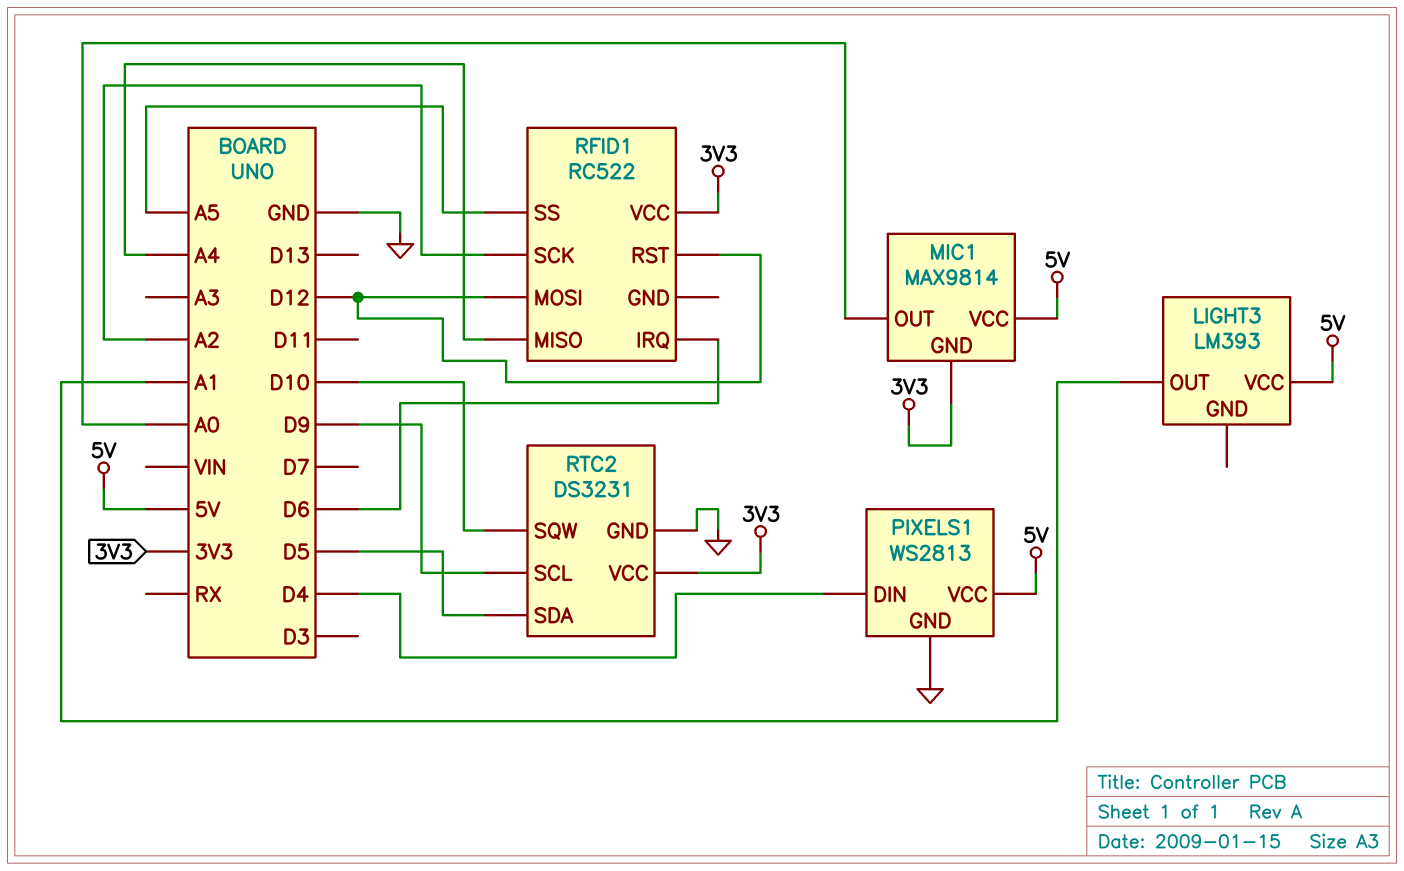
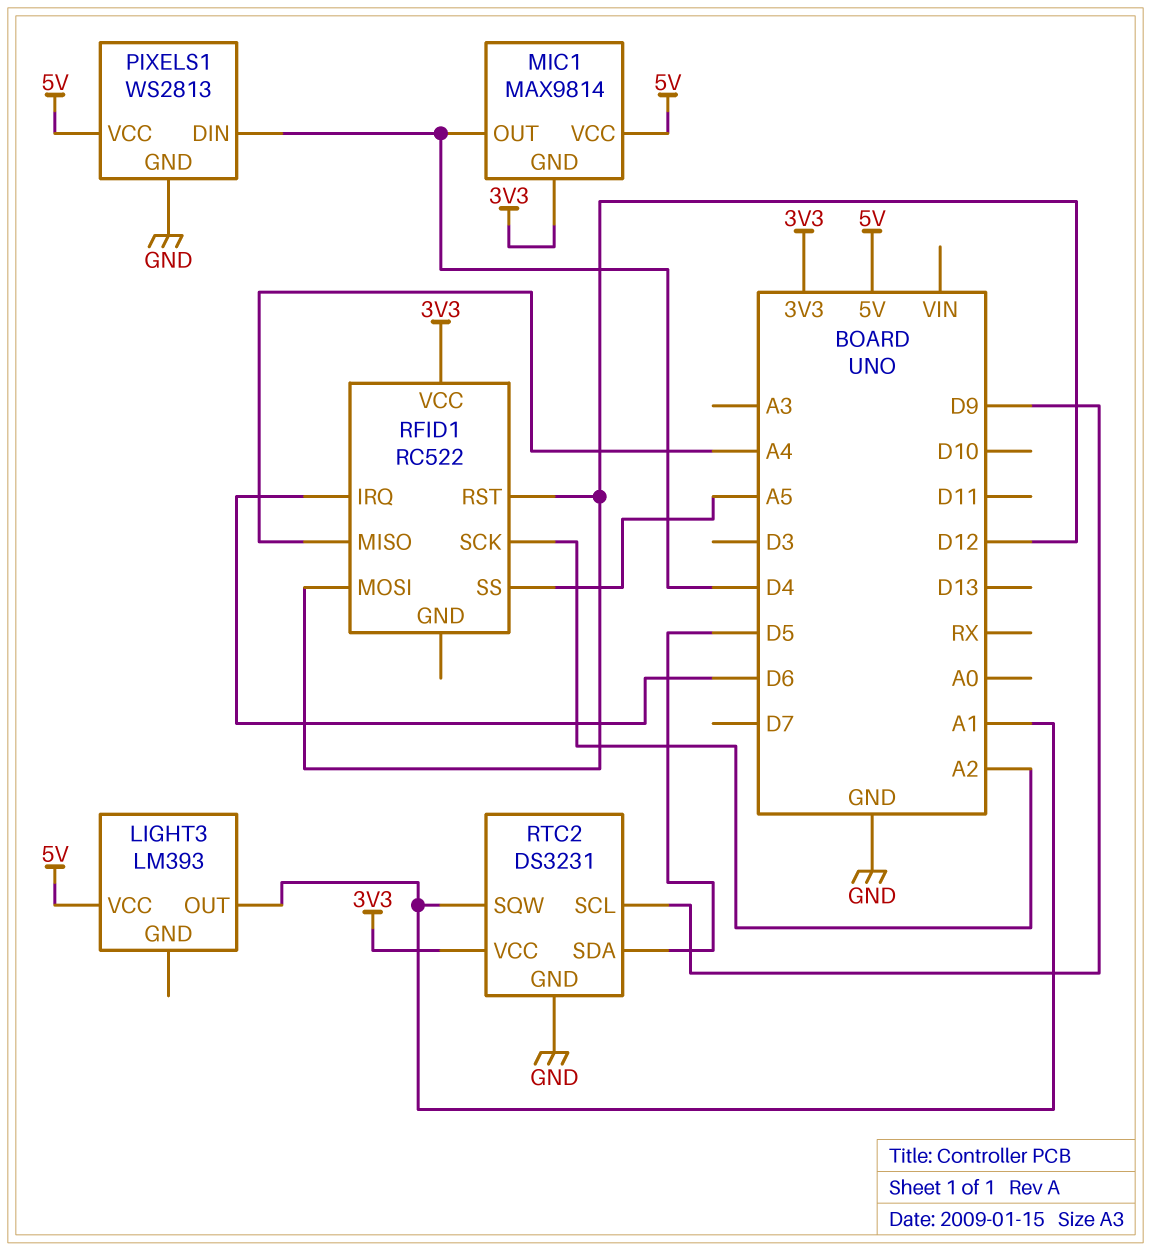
MIC1 pin OUT: A0 -> D4
RTC2 pin SQW: D10 -> A1

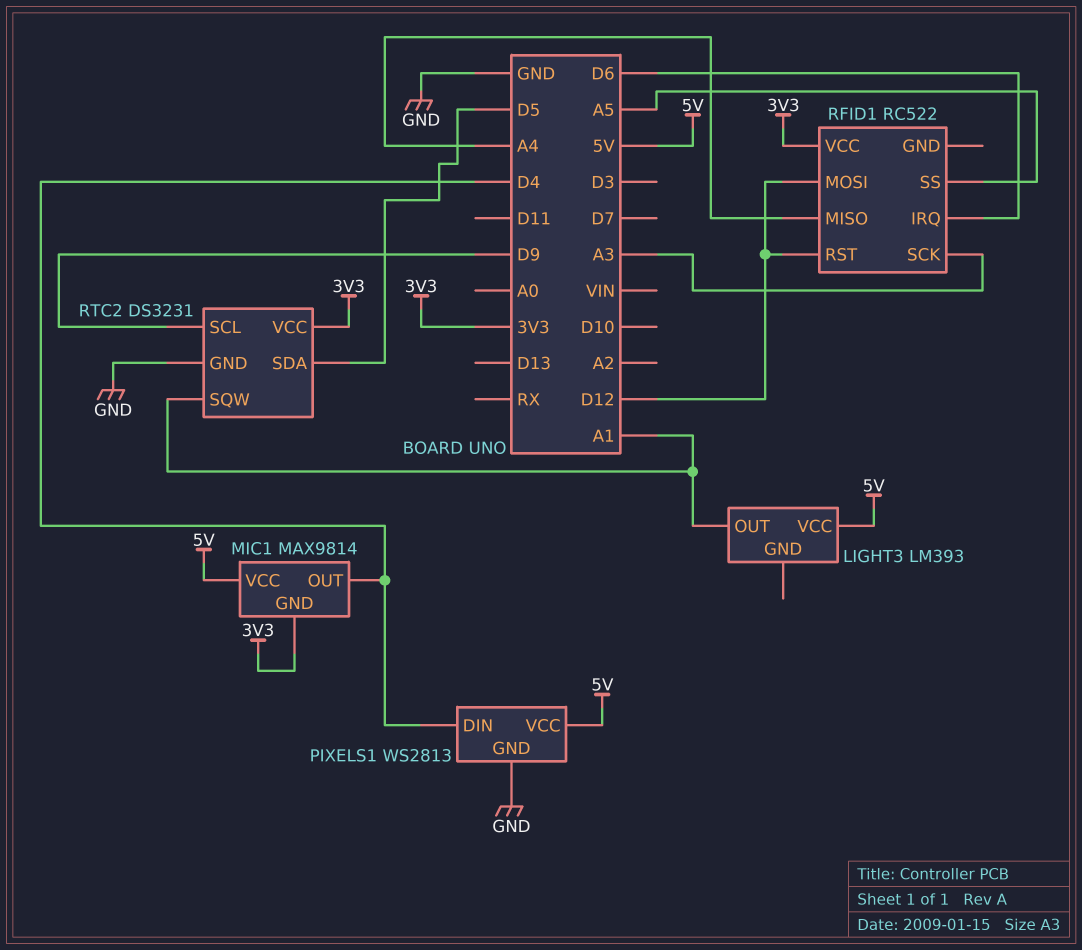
RFID1 pin SCK: A2 -> A3

